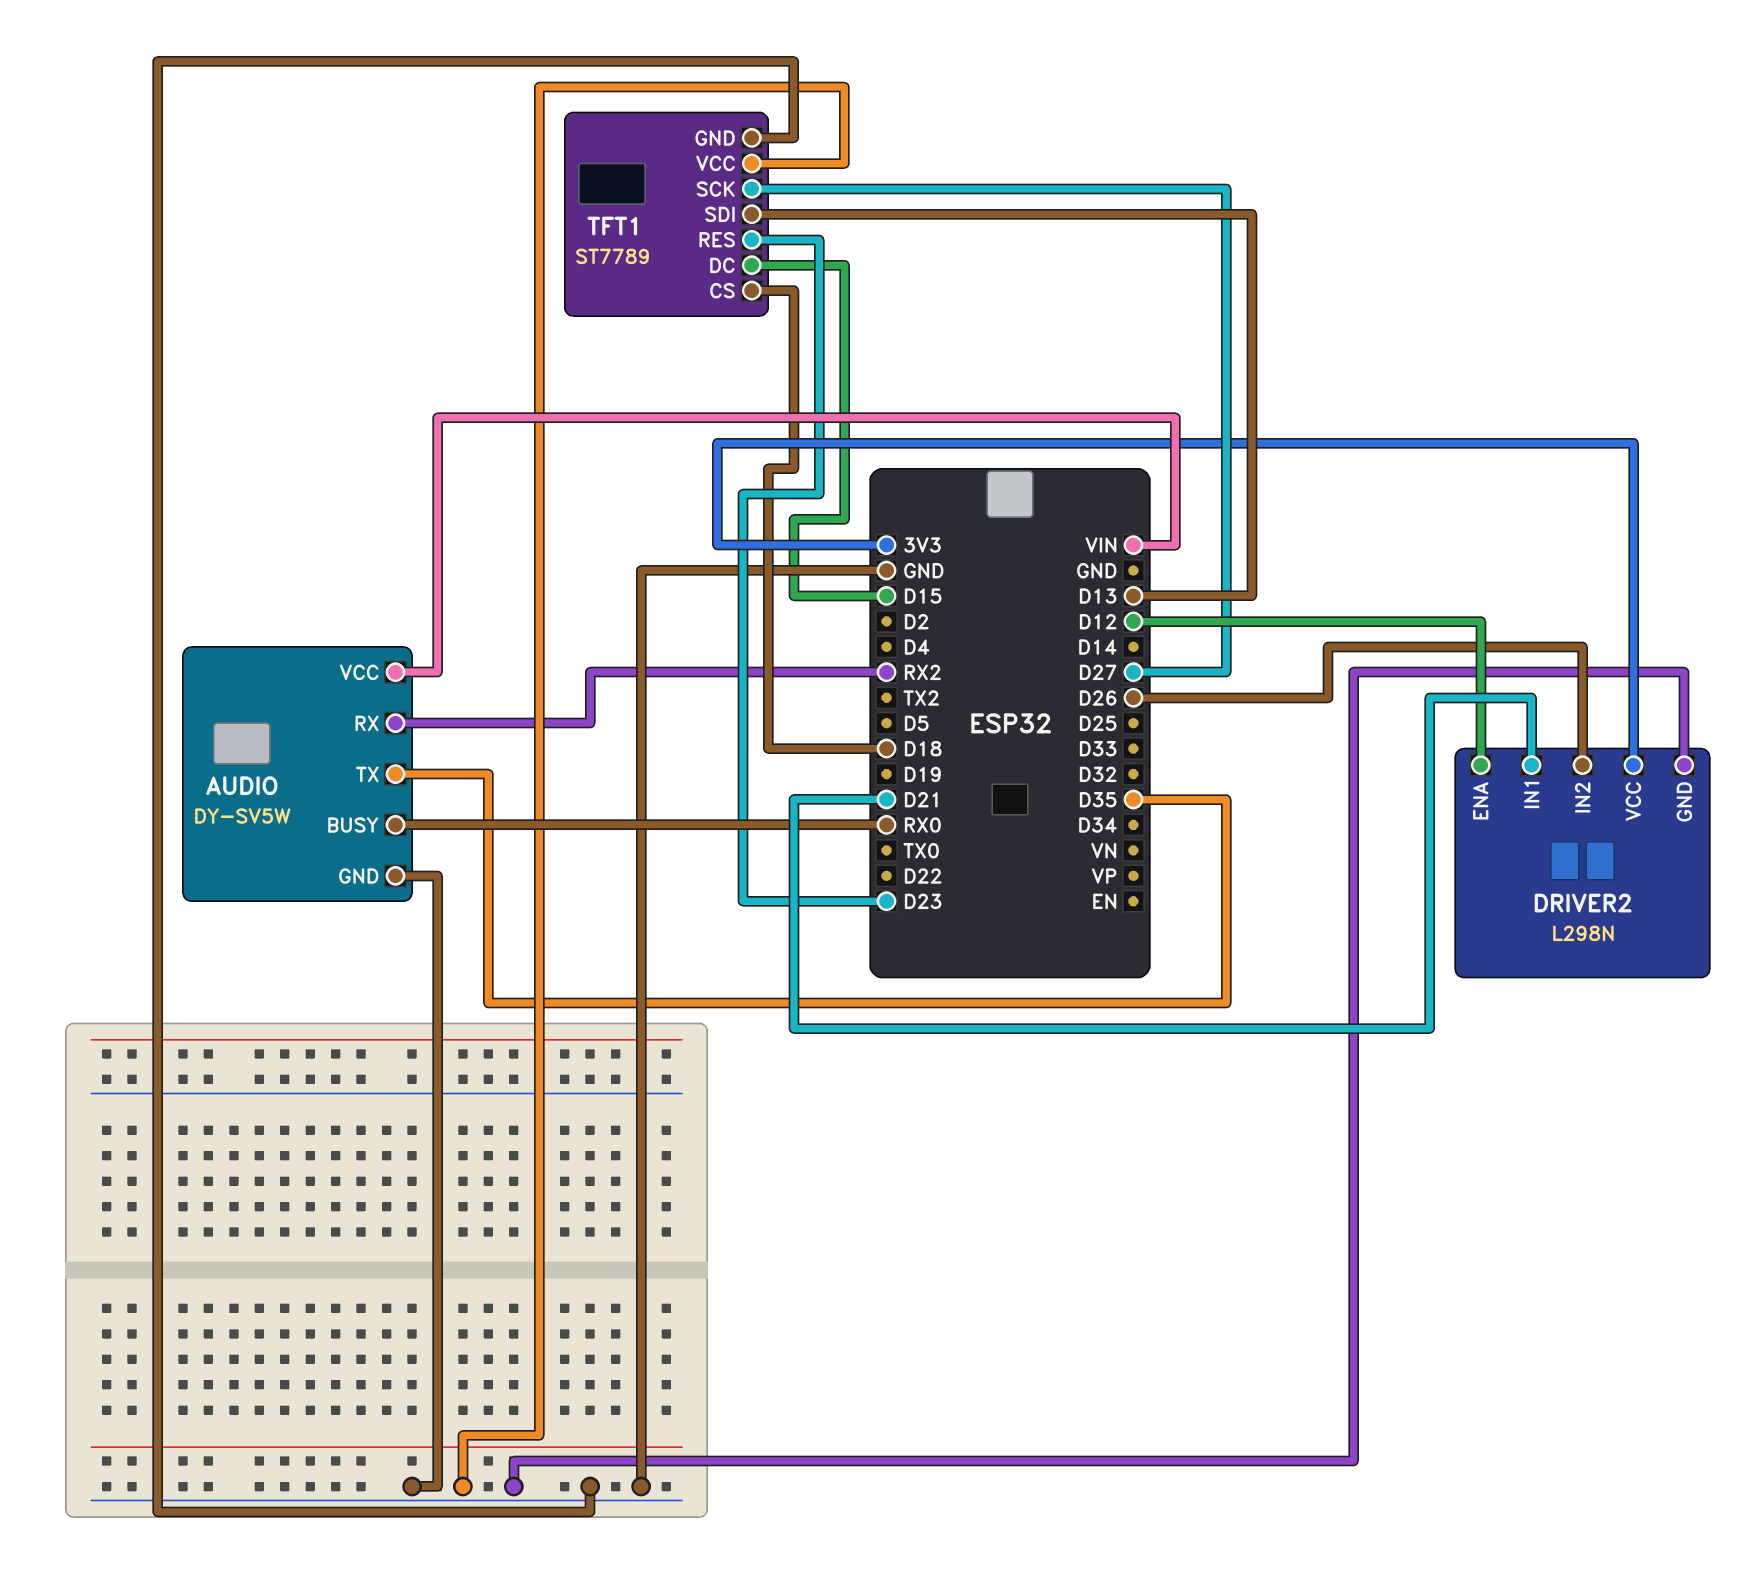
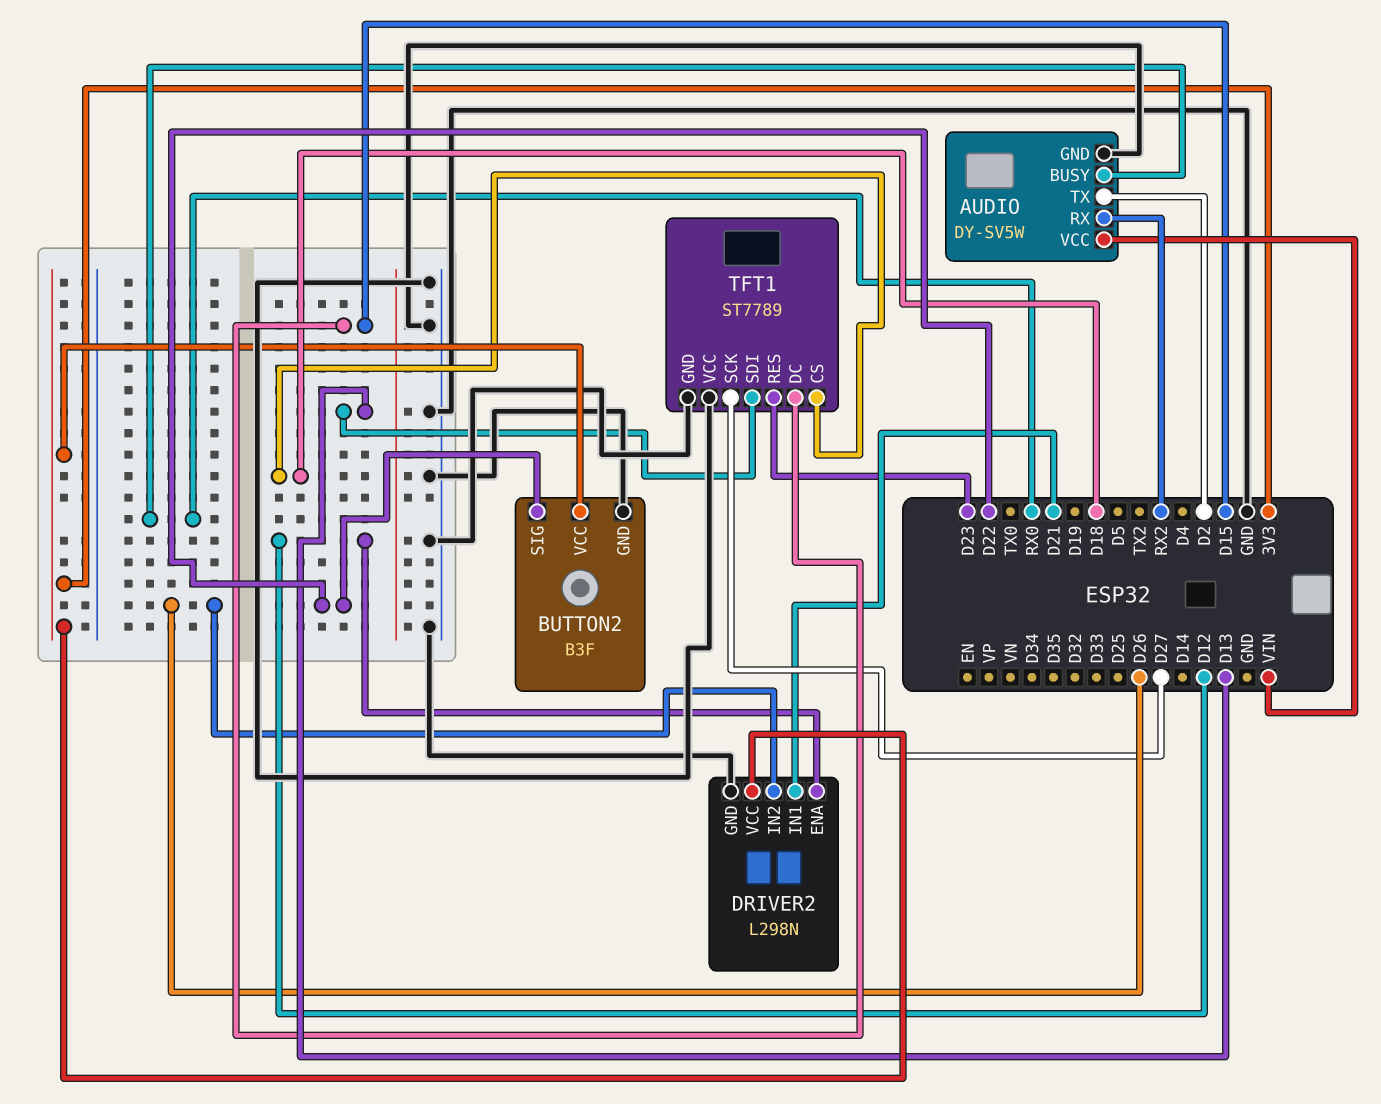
AUDIO pin TX: D35 -> D2
BUTTON2: none -> B3F
BUTTON2 pin GND: none -> GND
BUTTON2 pin SIG: none -> D22
BUTTON2 pin VCC: none -> 3V3

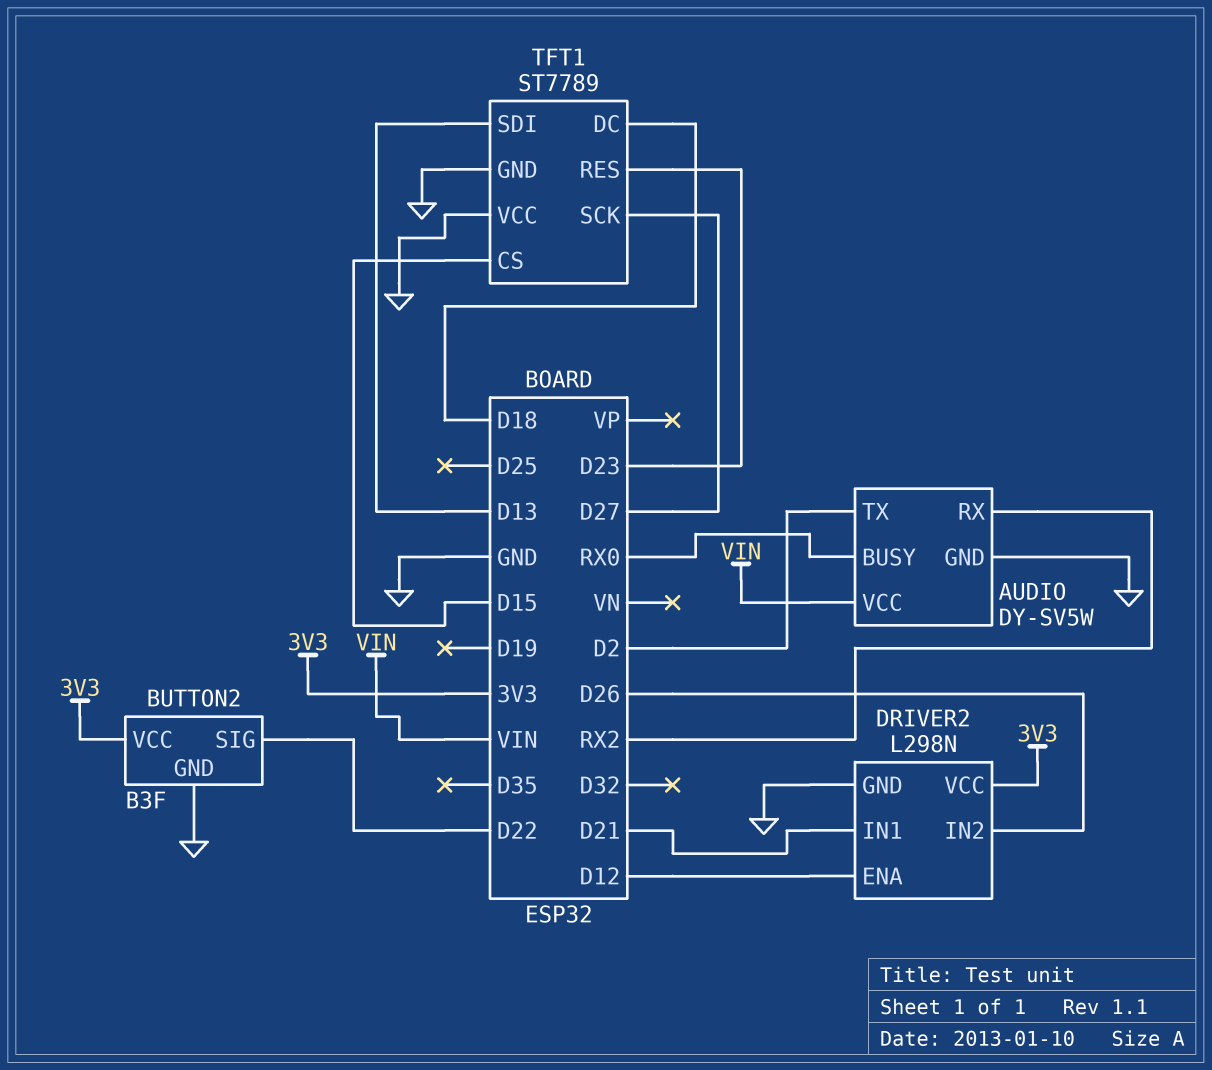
TFT1 pin CS: D18 -> D15
TFT1 pin DC: D15 -> D18

